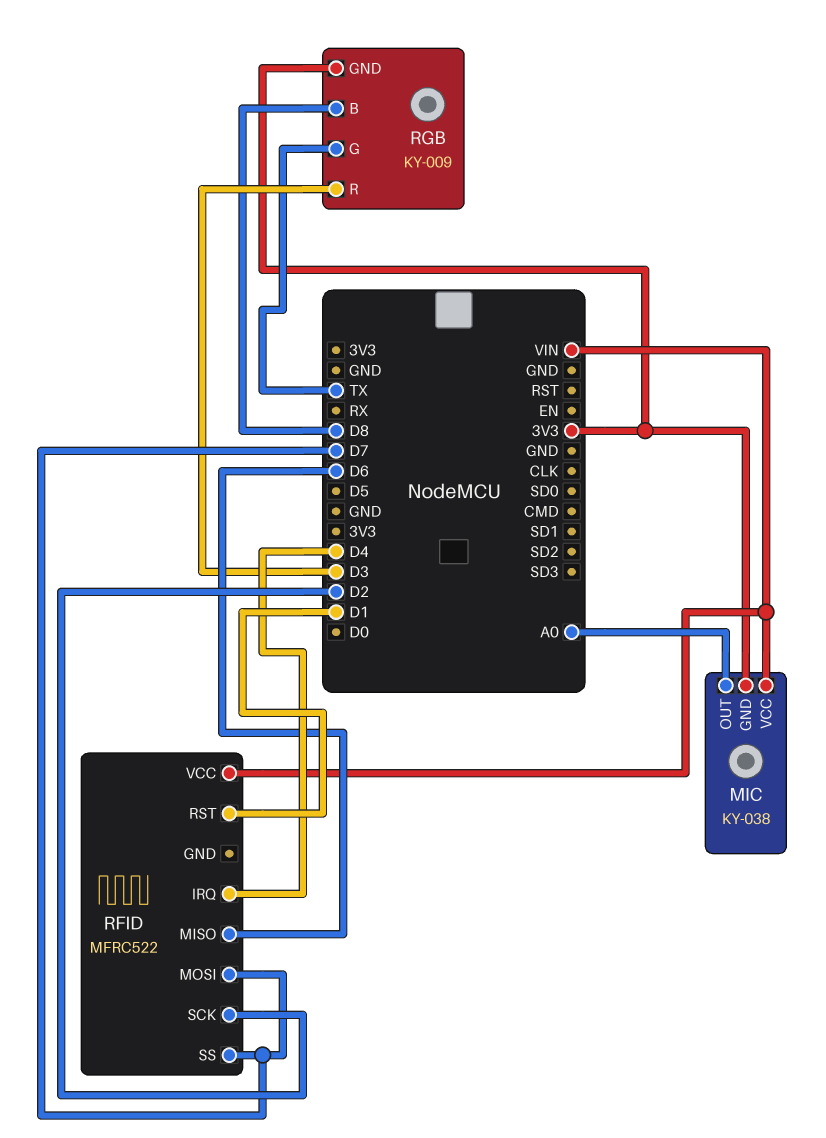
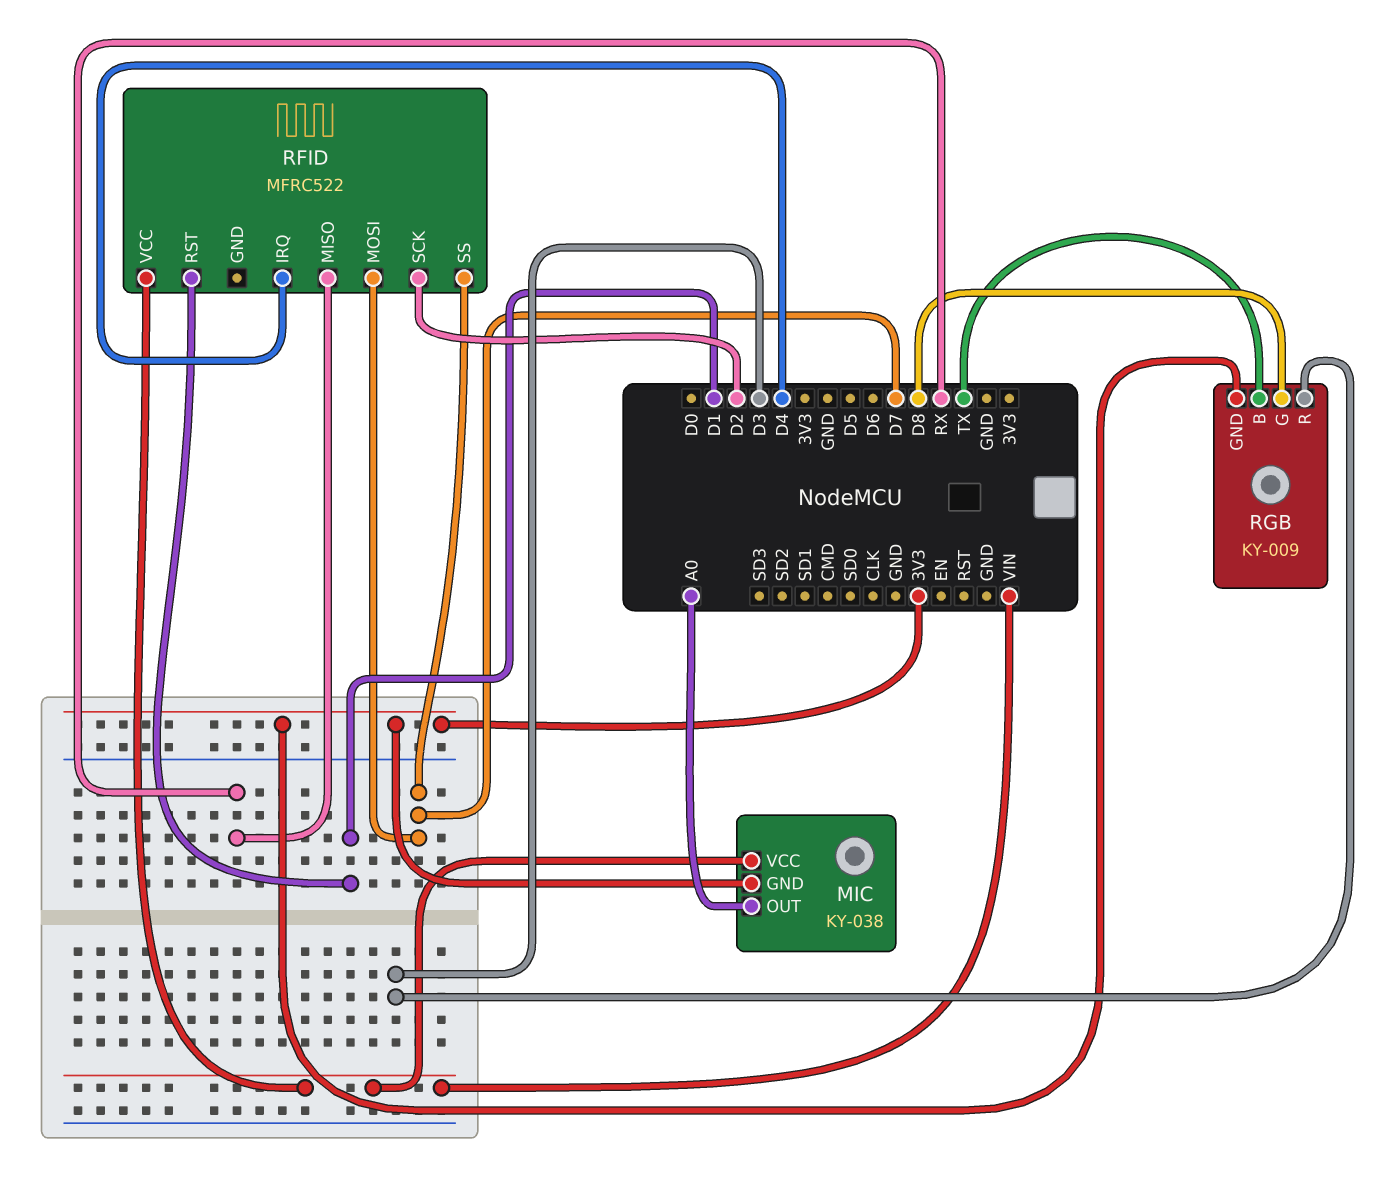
RFID pin MISO: D6 -> RX
RGB pin B: D8 -> TX
RGB pin G: TX -> D8

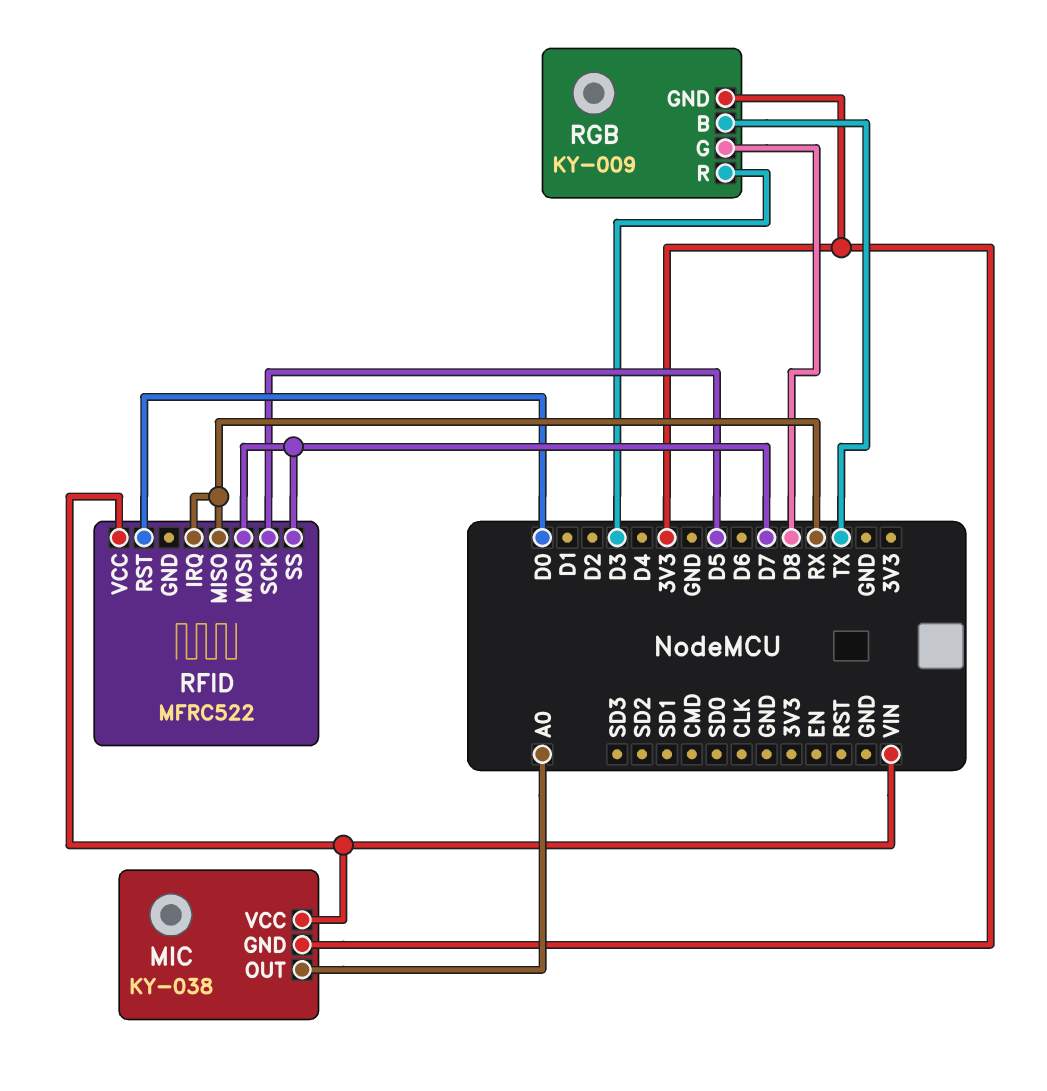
RFID pin IRQ: D4 -> RX
RFID pin RST: D1 -> D0
RFID pin SCK: D2 -> D5

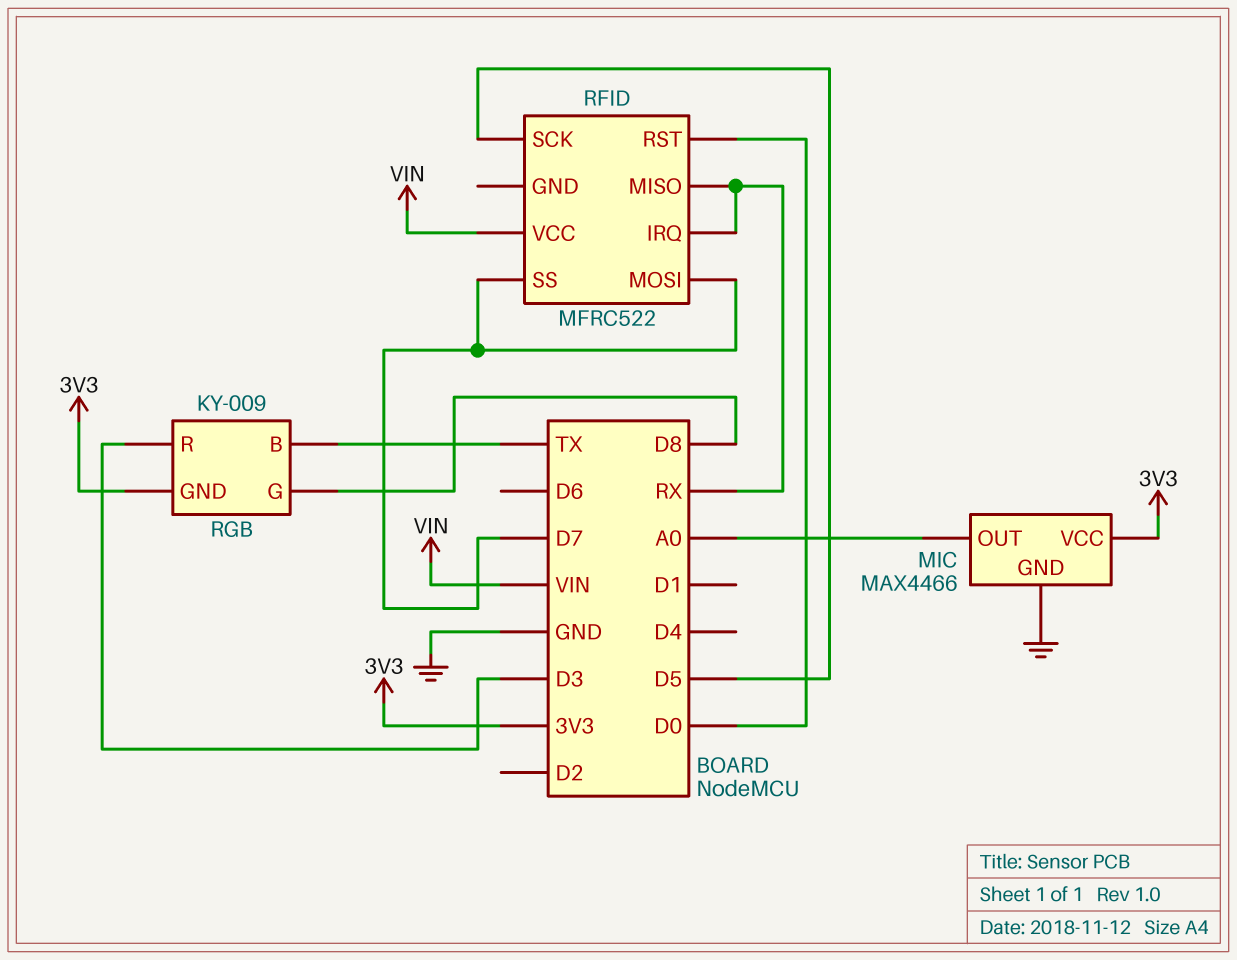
MIC: KY-038 -> MAX4466
MIC pin GND: 3V3 -> GND
MIC pin VCC: VIN -> 3V3

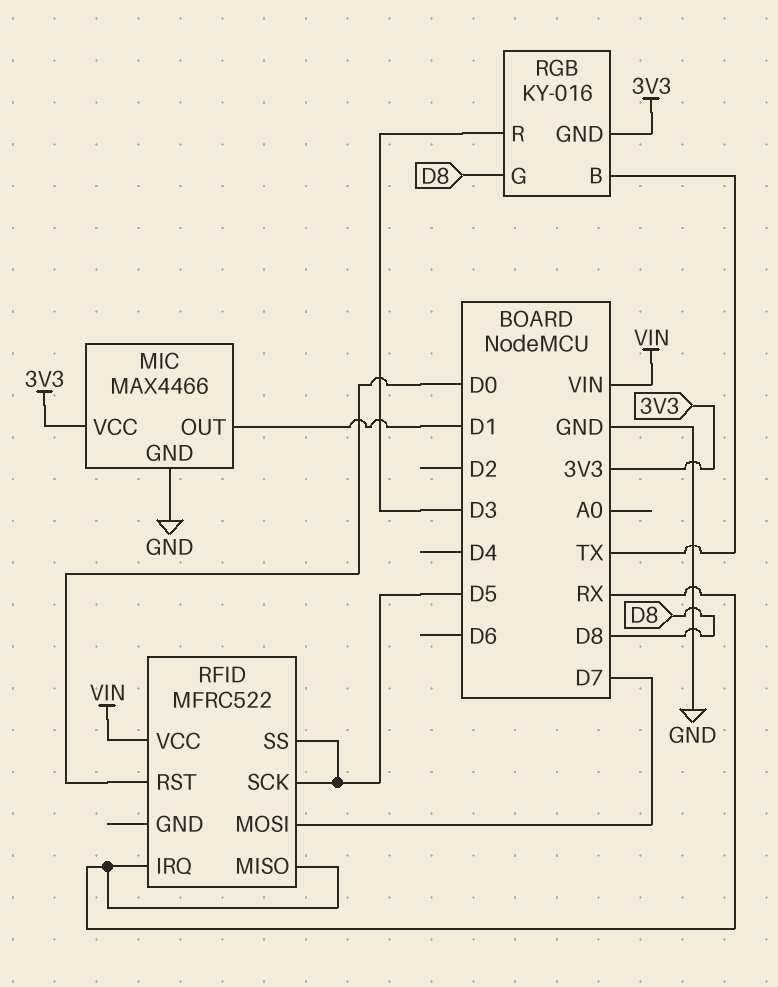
MIC pin OUT: A0 -> D1
RFID pin SS: D7 -> D5
RGB: KY-009 -> KY-016

